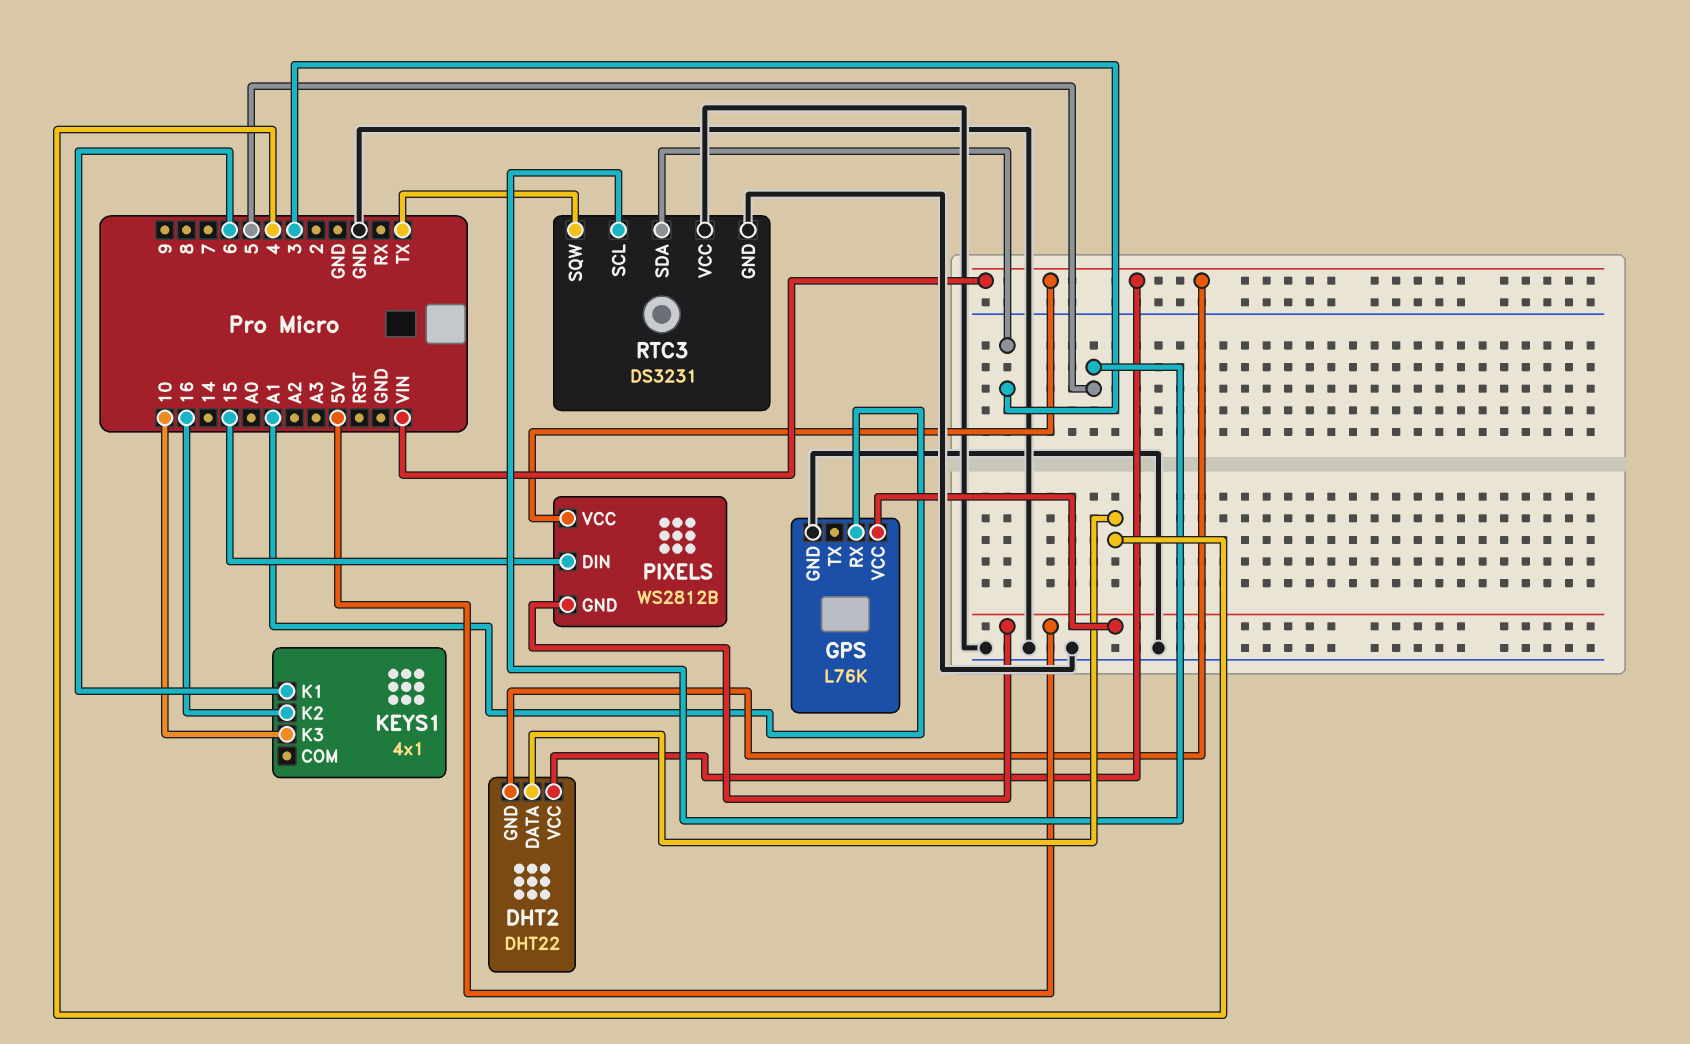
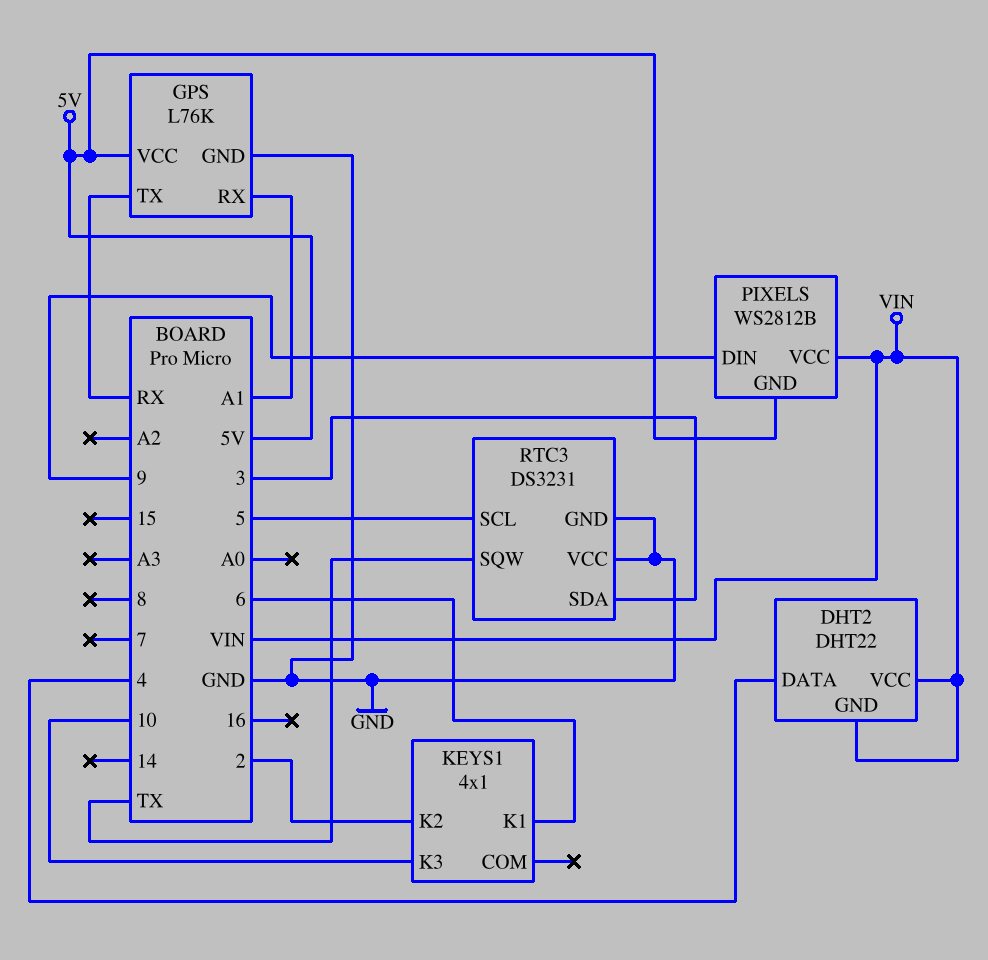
GPS pin TX: none -> RX
KEYS1 pin K2: 16 -> 2
PIXELS pin DIN: 15 -> 9

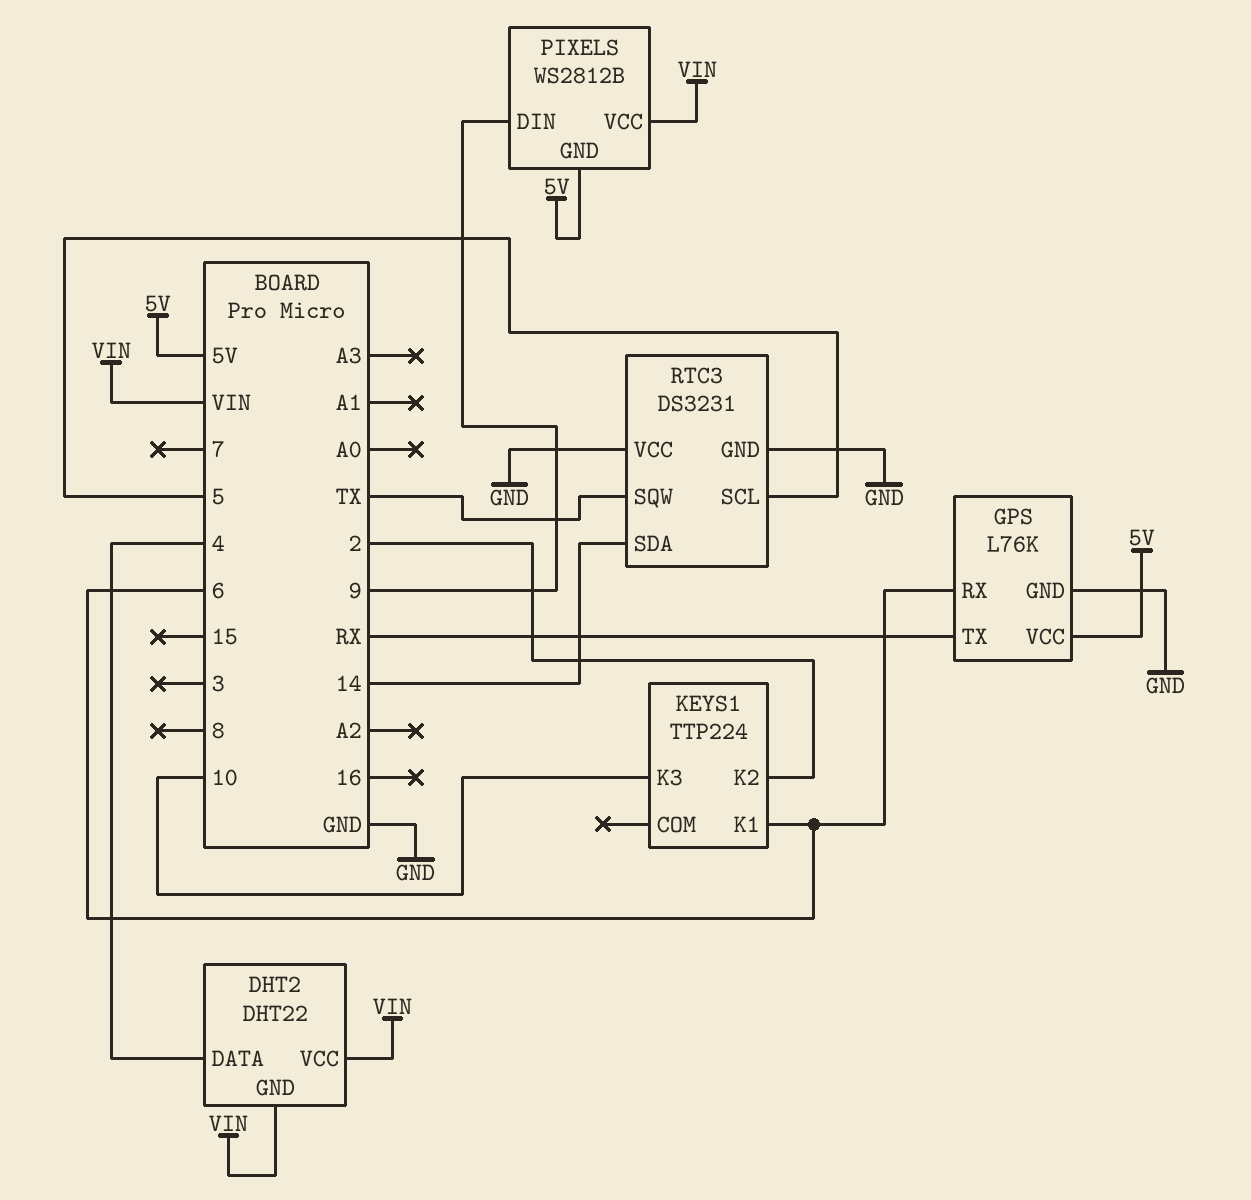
GPS pin RX: A1 -> 6
KEYS1: 4x1 -> TTP224
RTC3 pin SDA: 3 -> 14

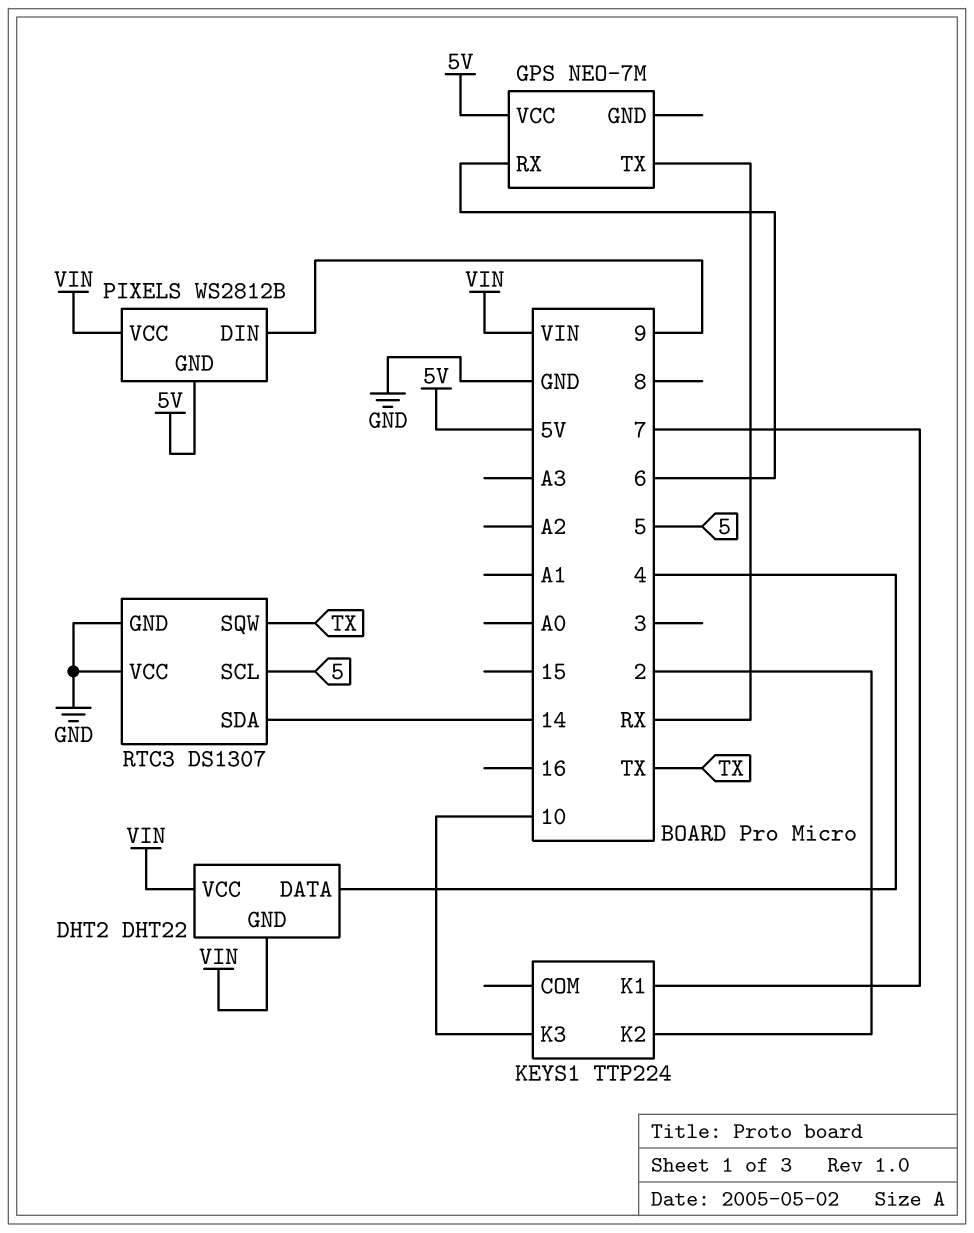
GPS: L76K -> NEO-7M
GPS pin GND: GND -> none
KEYS1 pin K1: 6 -> 7
RTC3: DS3231 -> DS1307

